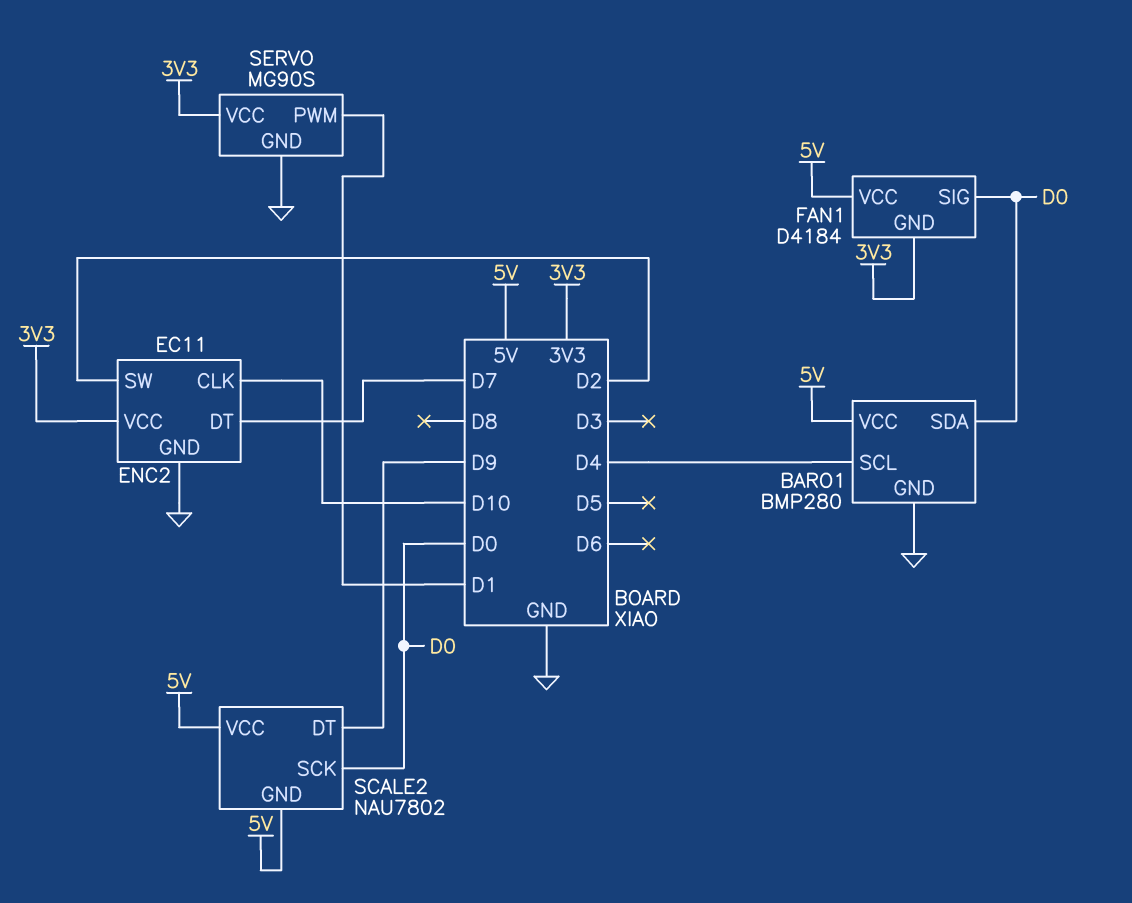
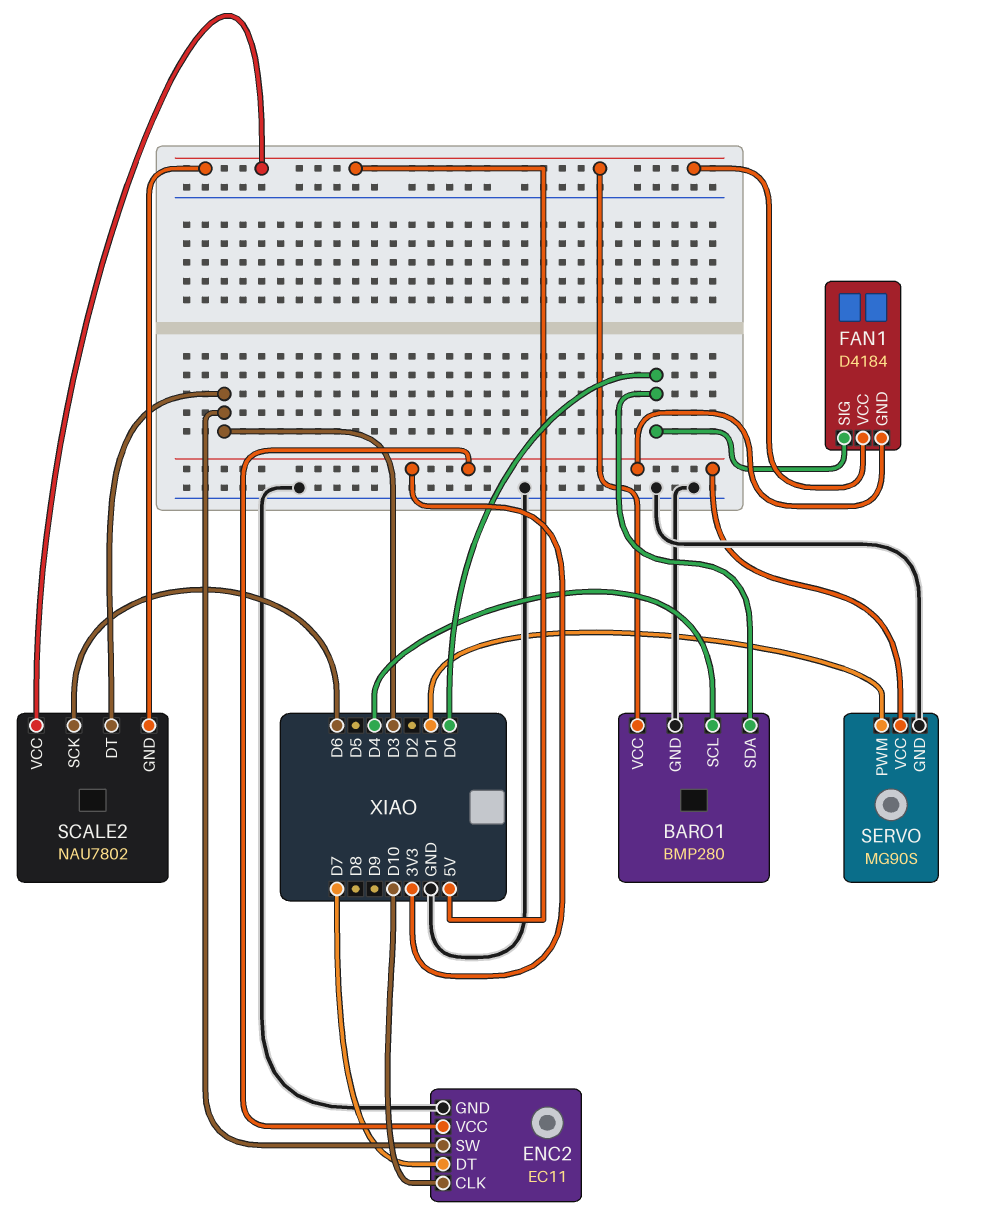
ENC2 pin SW: D2 -> D3
SCALE2 pin DT: D9 -> D3
SCALE2 pin SCK: D0 -> D6

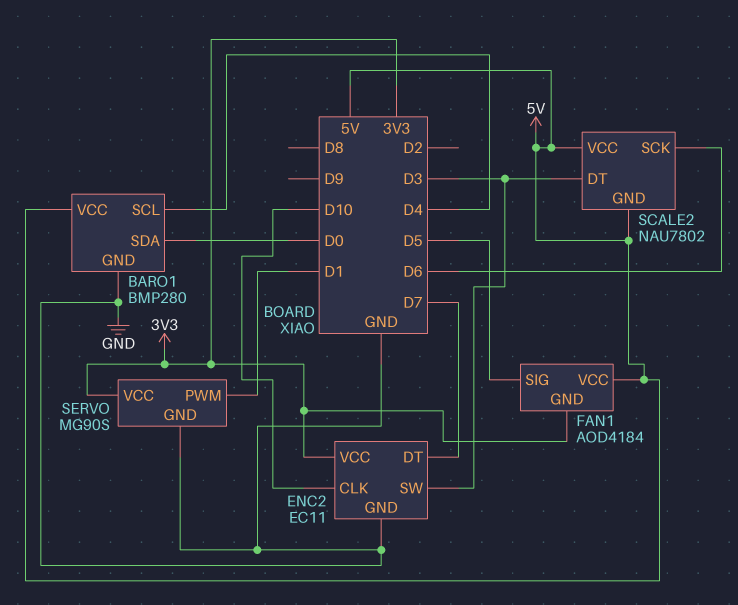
FAN1: D4184 -> AOD4184
FAN1 pin SIG: D0 -> D5

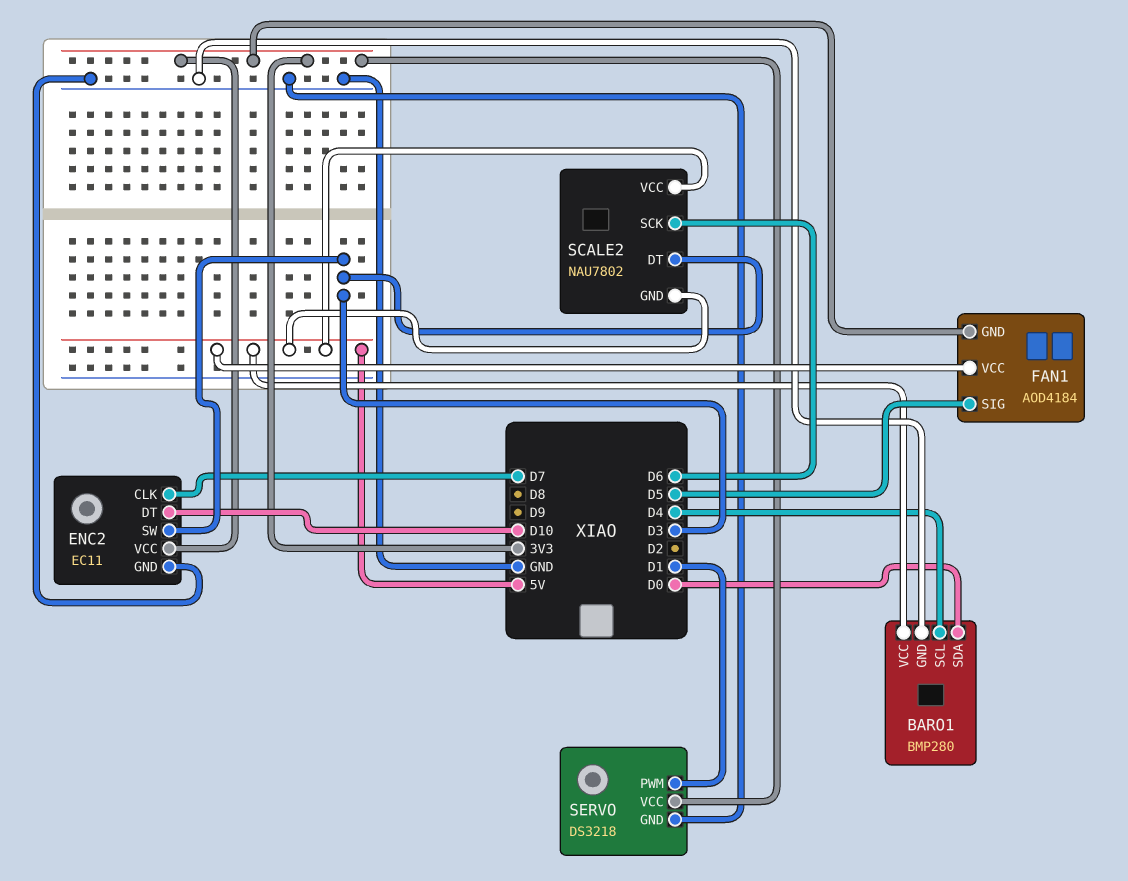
ENC2 pin CLK: D10 -> D7
ENC2 pin DT: D7 -> D10
SERVO: MG90S -> DS3218

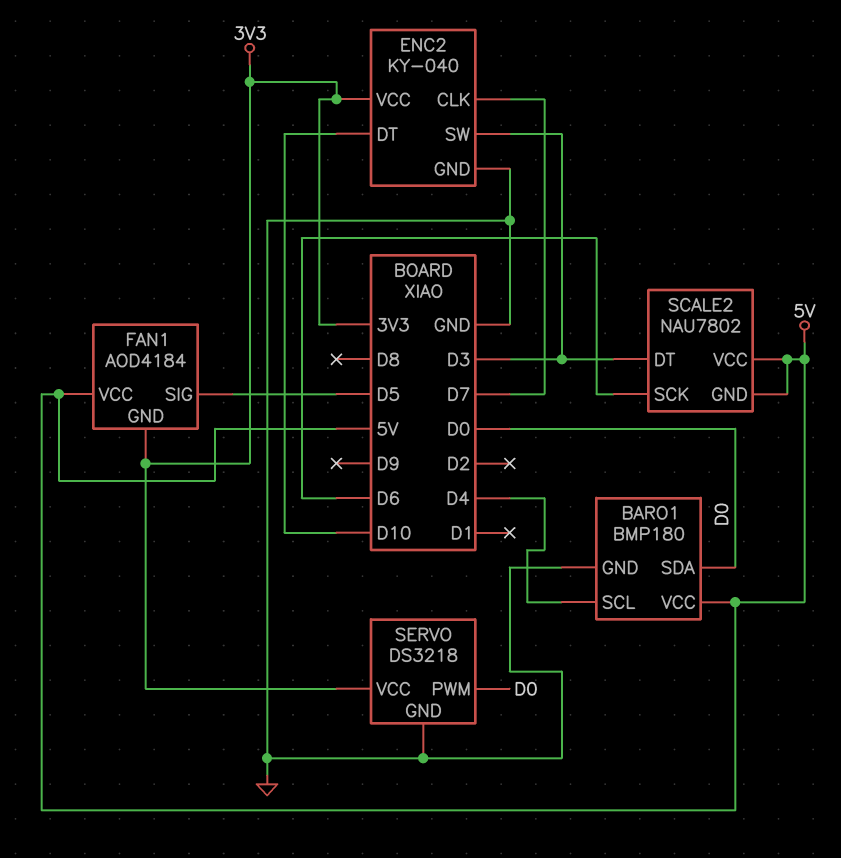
BARO1: BMP280 -> BMP180
ENC2: EC11 -> KY-040
SERVO pin PWM: D1 -> D0

